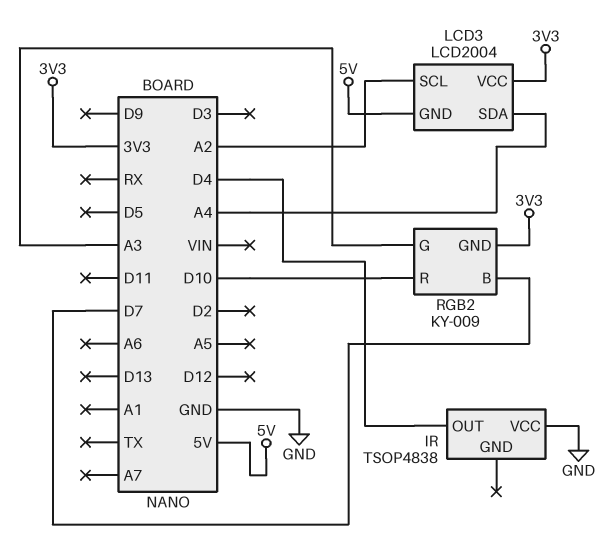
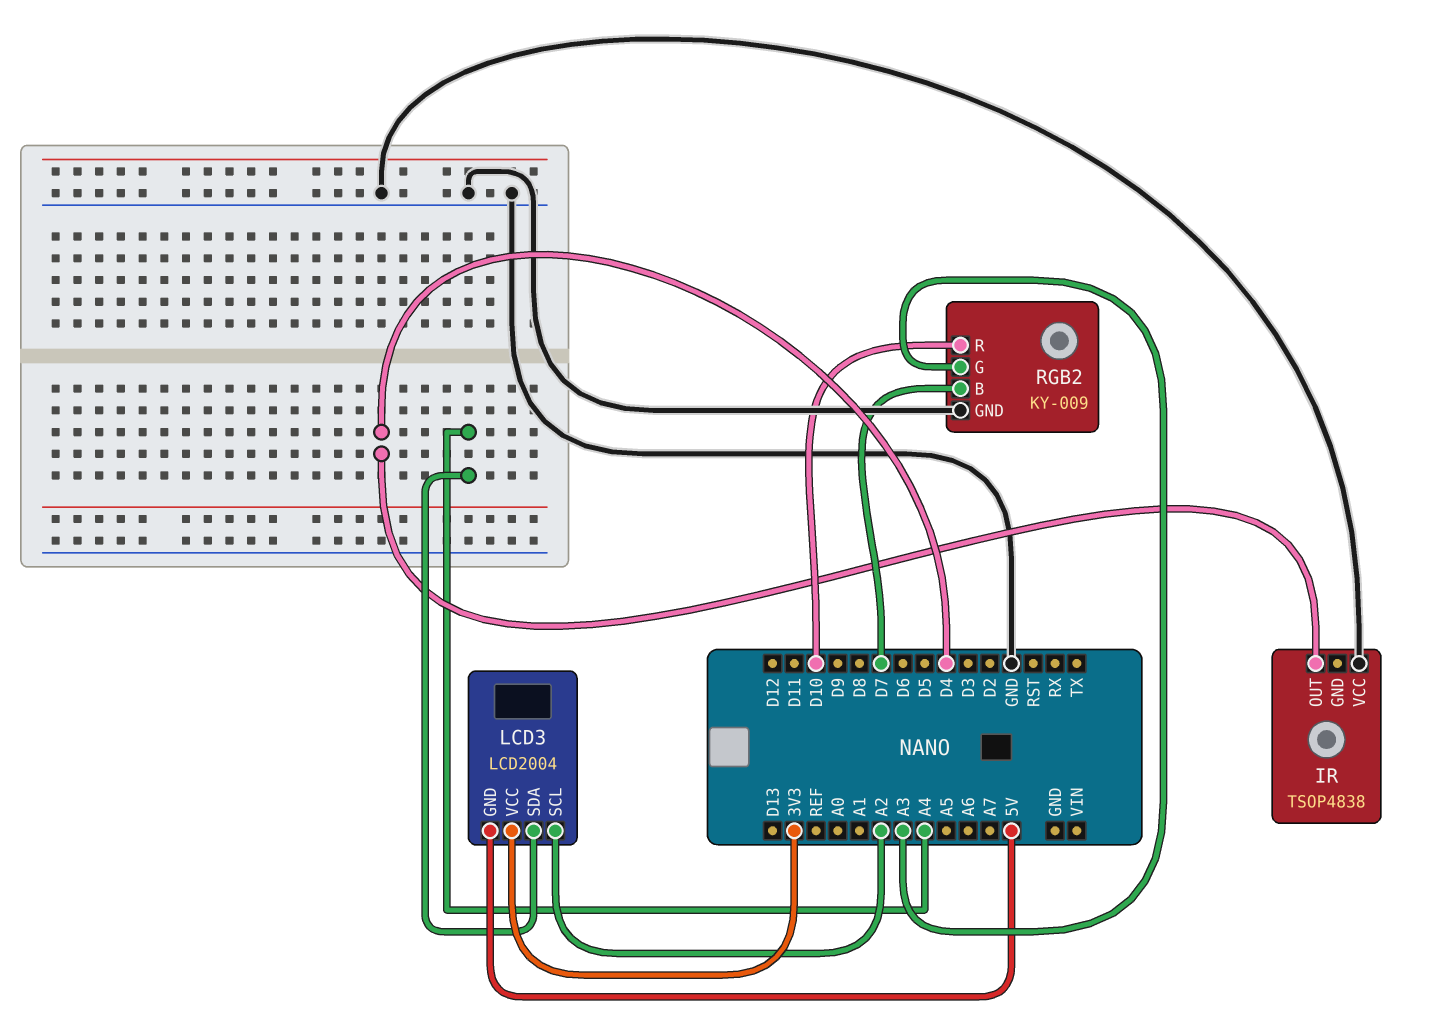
RGB2 pin GND: 3V3 -> GND

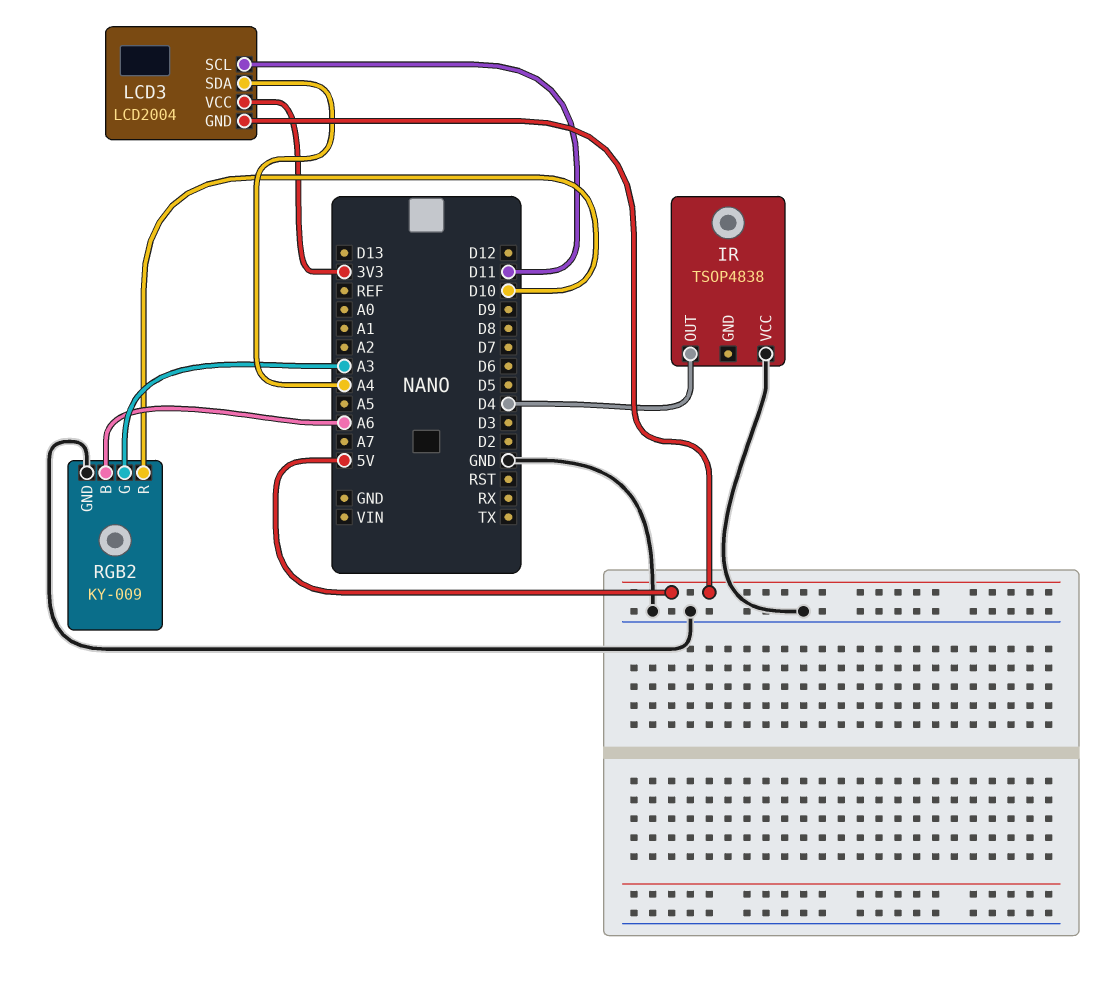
LCD3 pin SCL: A2 -> D11
RGB2 pin B: D7 -> A6

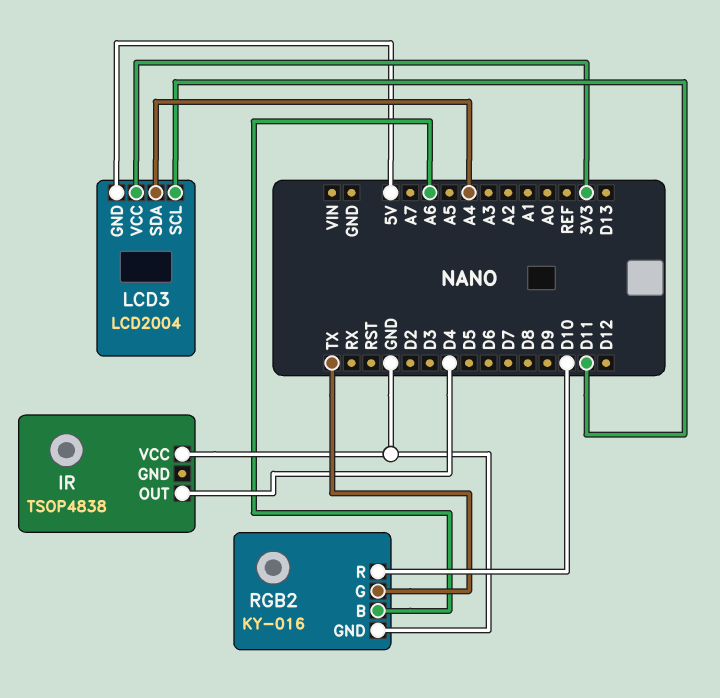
RGB2: KY-009 -> KY-016
RGB2 pin G: A3 -> TX

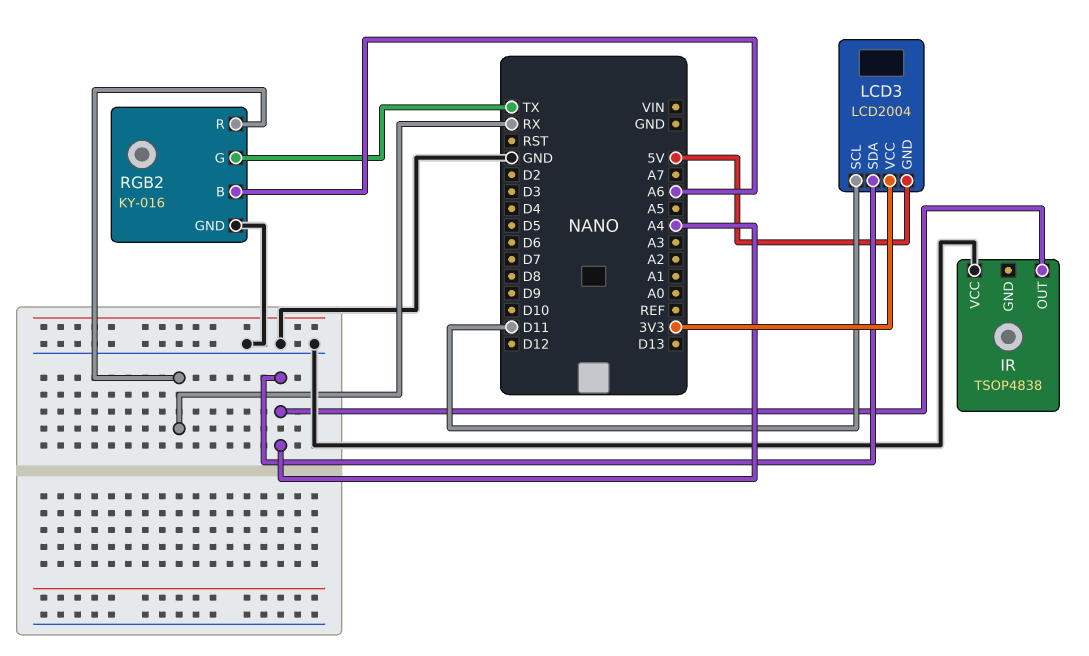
IR pin OUT: D4 -> A4
RGB2 pin R: D10 -> RX

